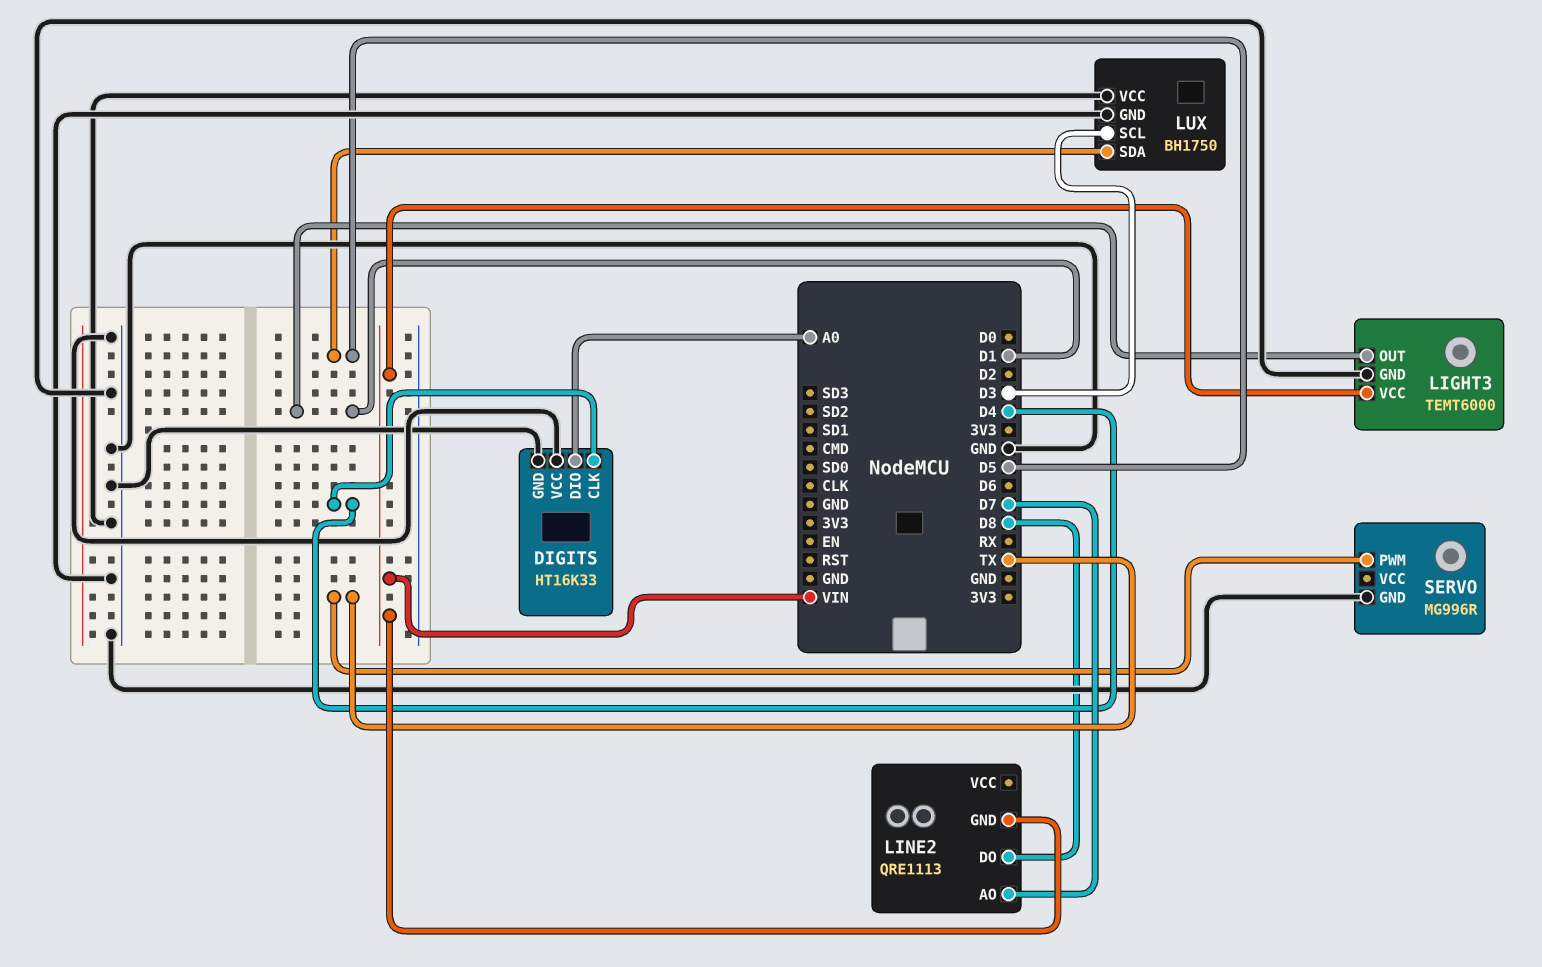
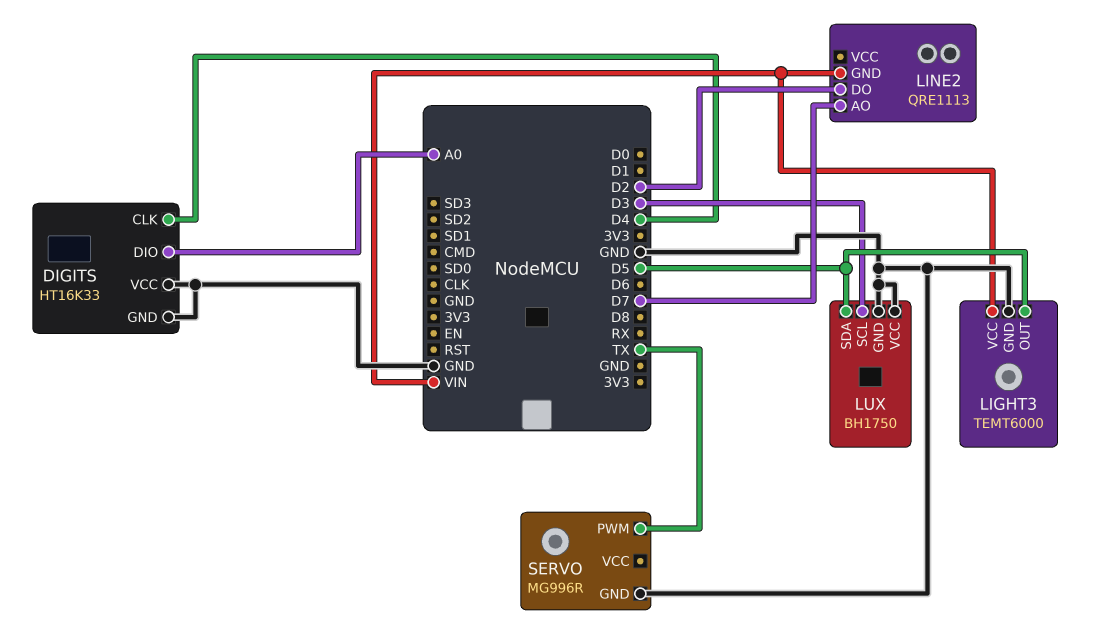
LIGHT3 pin OUT: D1 -> D5
LINE2 pin DO: D8 -> D2

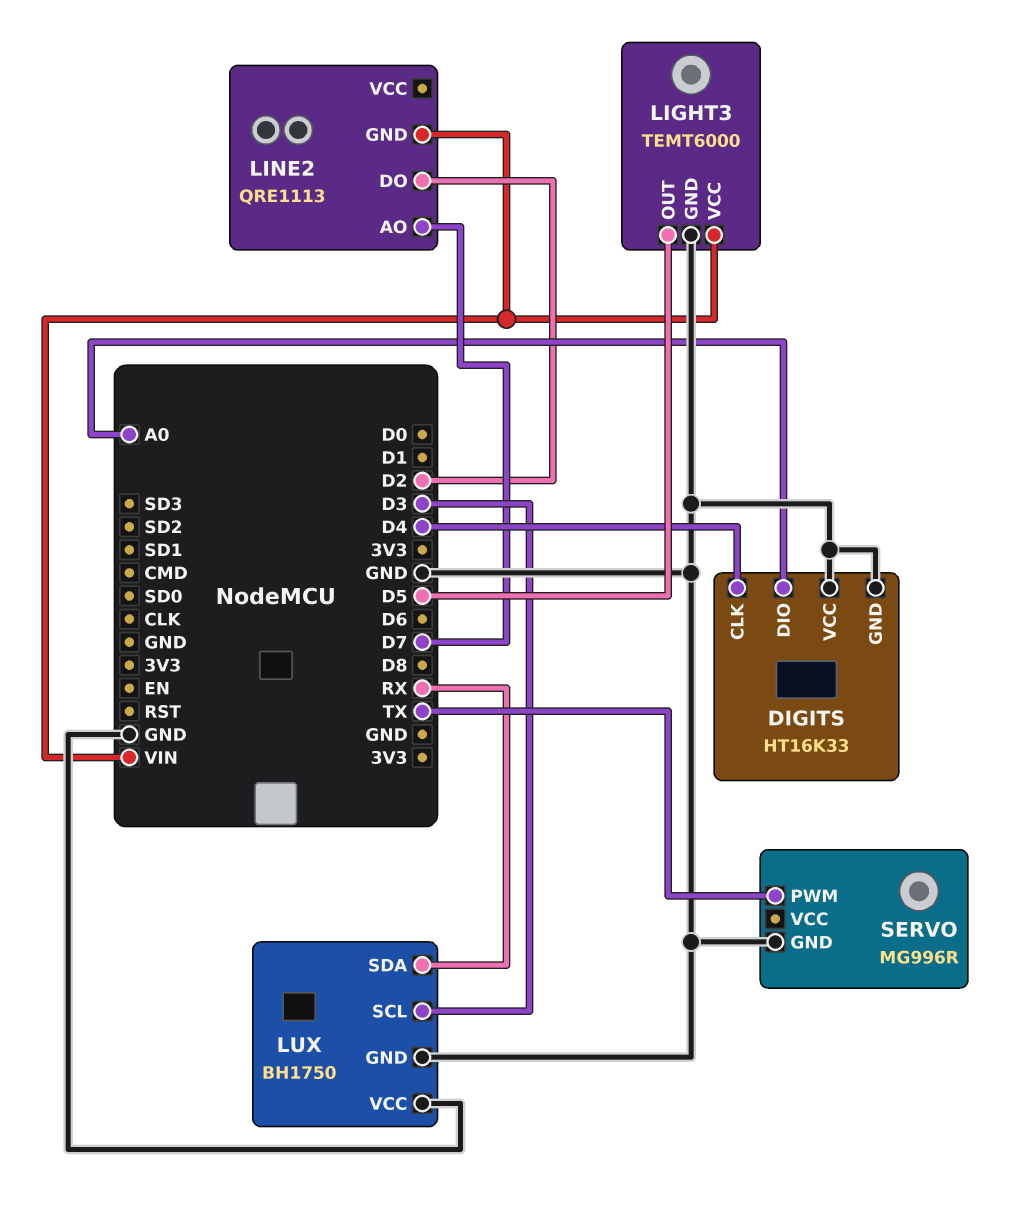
LUX pin SDA: D5 -> RX

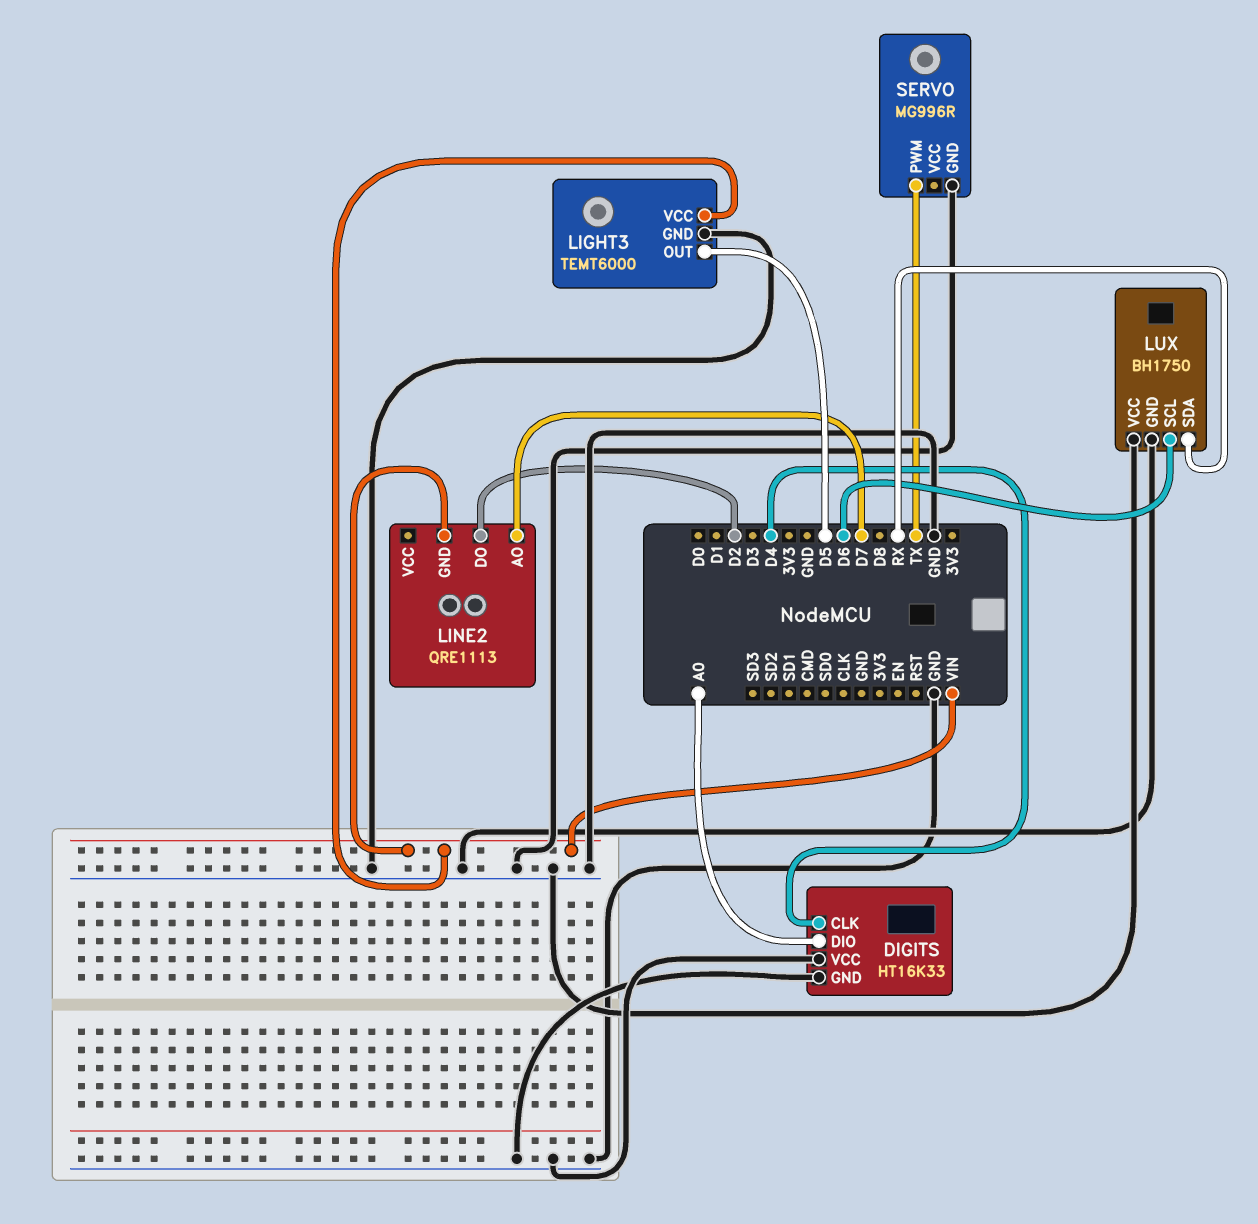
LUX pin SCL: D3 -> D6

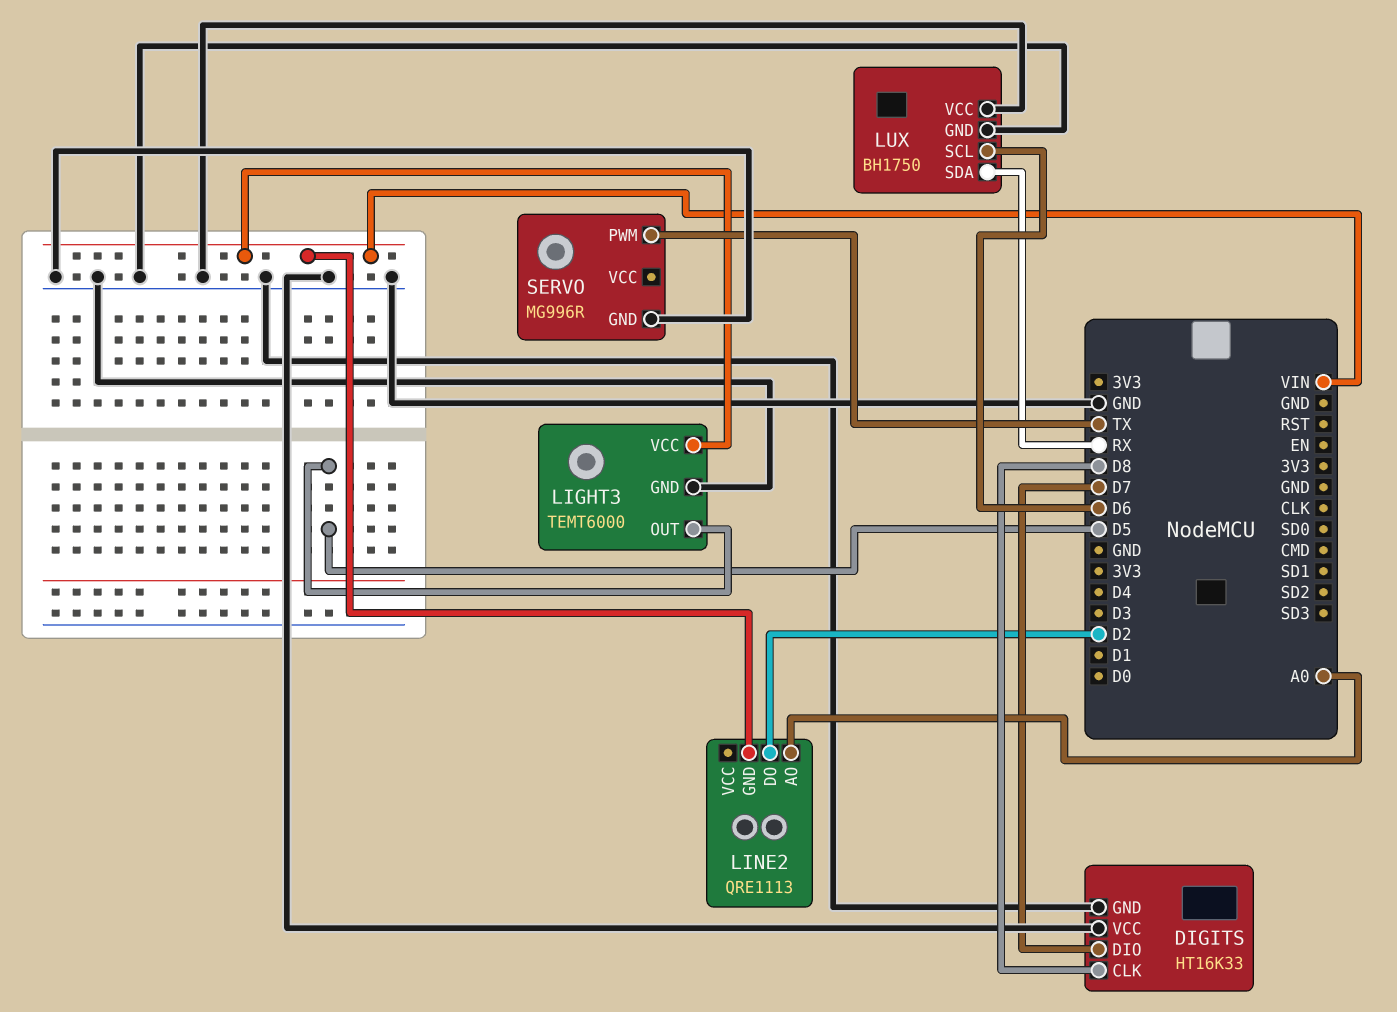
DIGITS pin CLK: D4 -> D8
DIGITS pin DIO: A0 -> D7
LINE2 pin AO: D7 -> A0

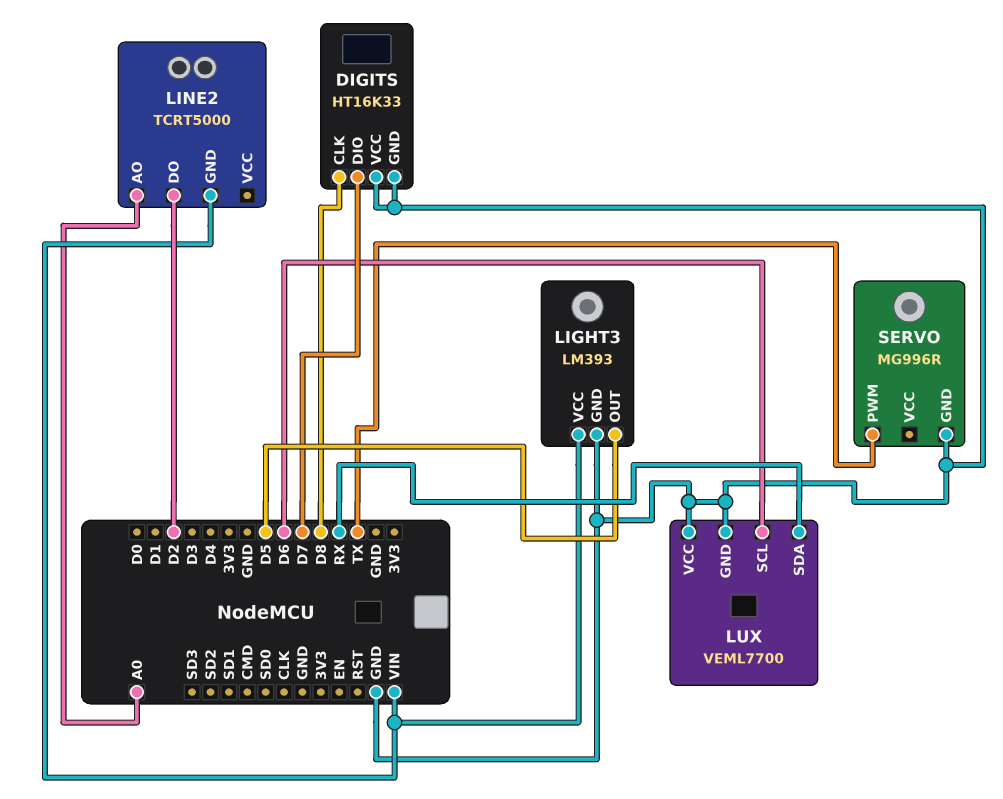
LIGHT3: TEMT6000 -> LM393
LINE2: QRE1113 -> TCRT5000
LUX: BH1750 -> VEML7700

